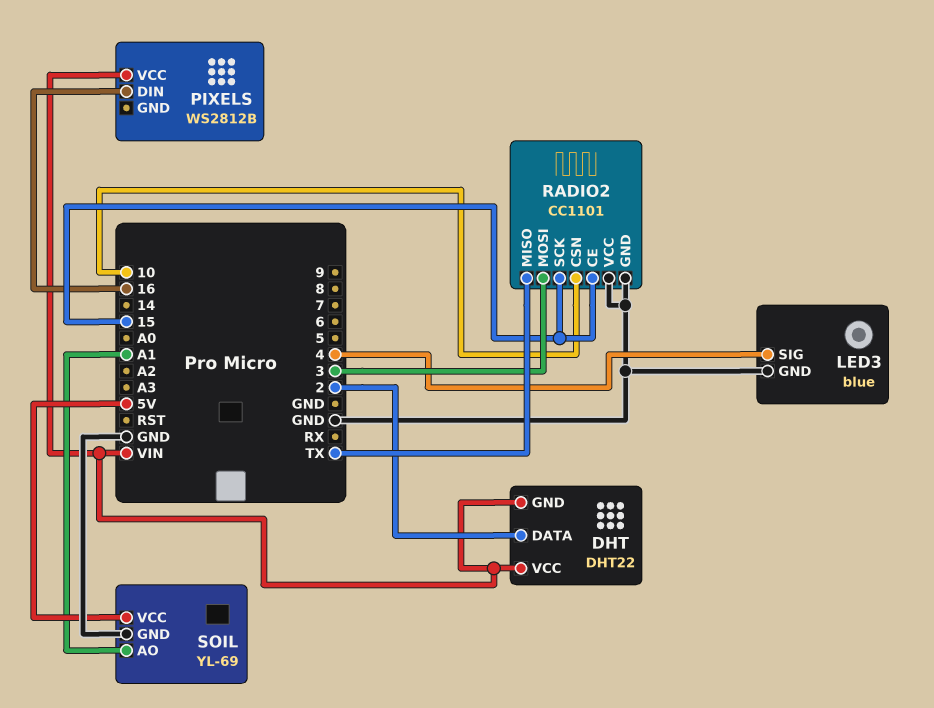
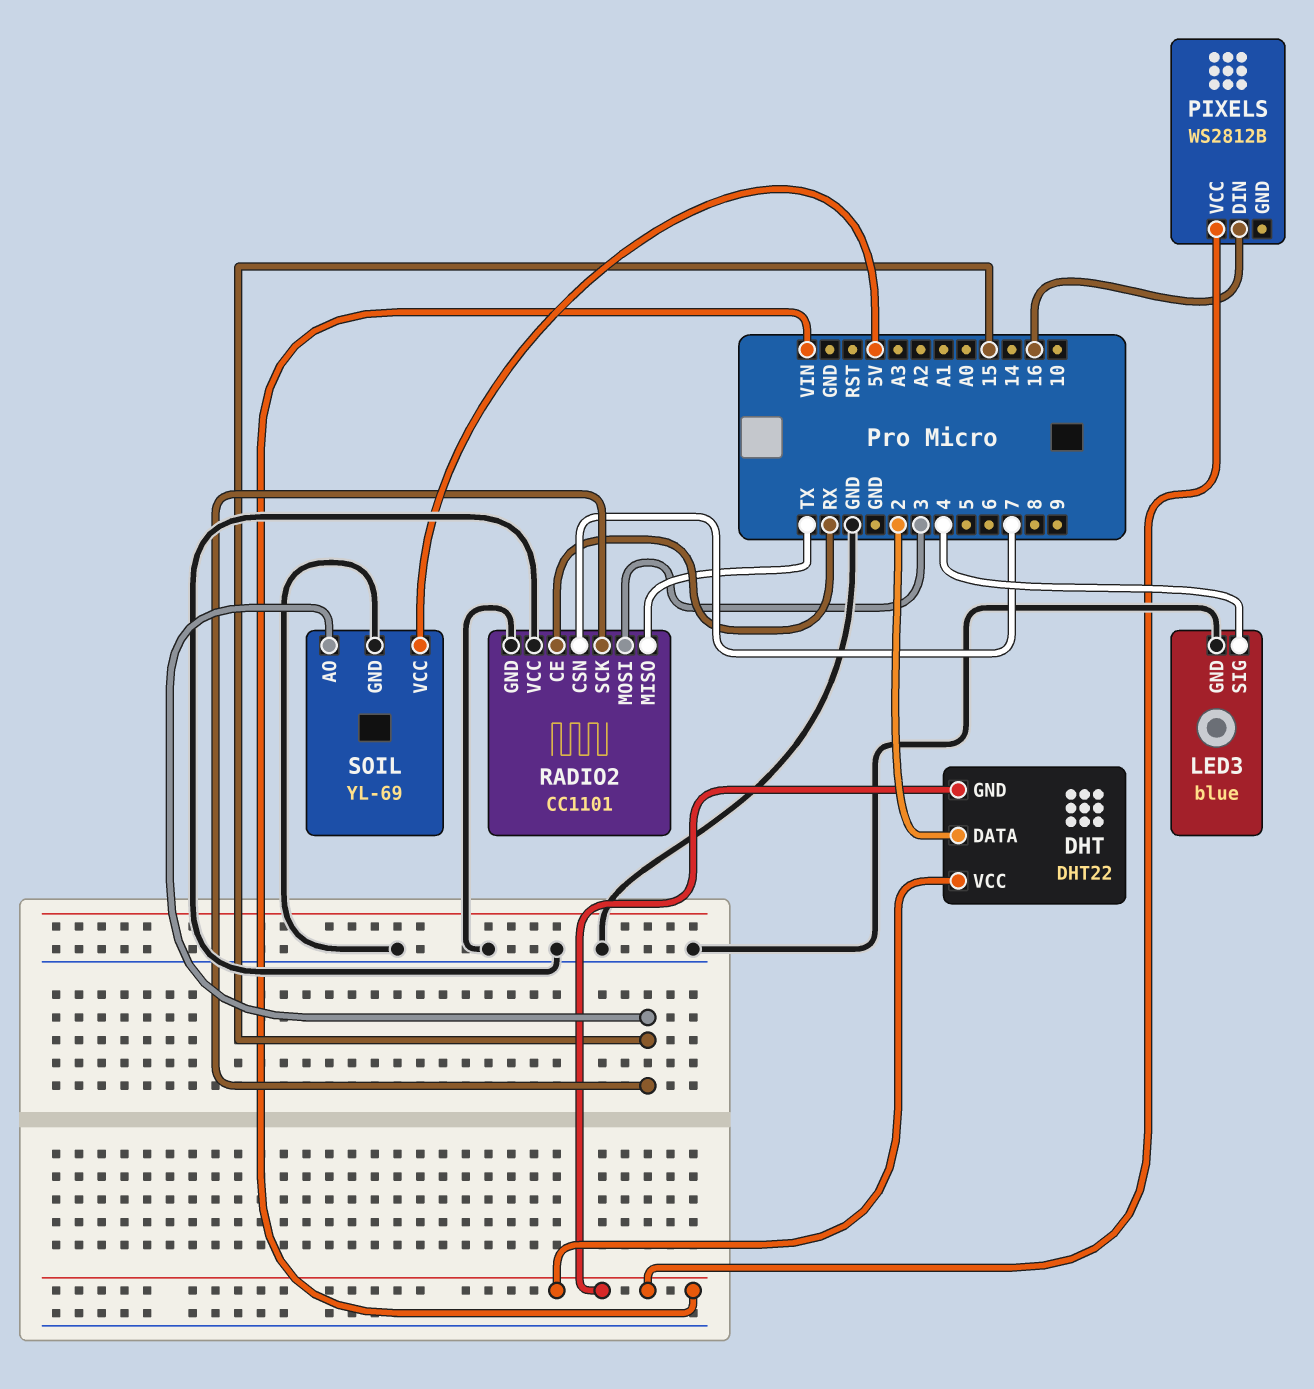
RADIO2 pin CE: 15 -> RX
RADIO2 pin CSN: 10 -> 7
SOIL pin AO: A1 -> 15

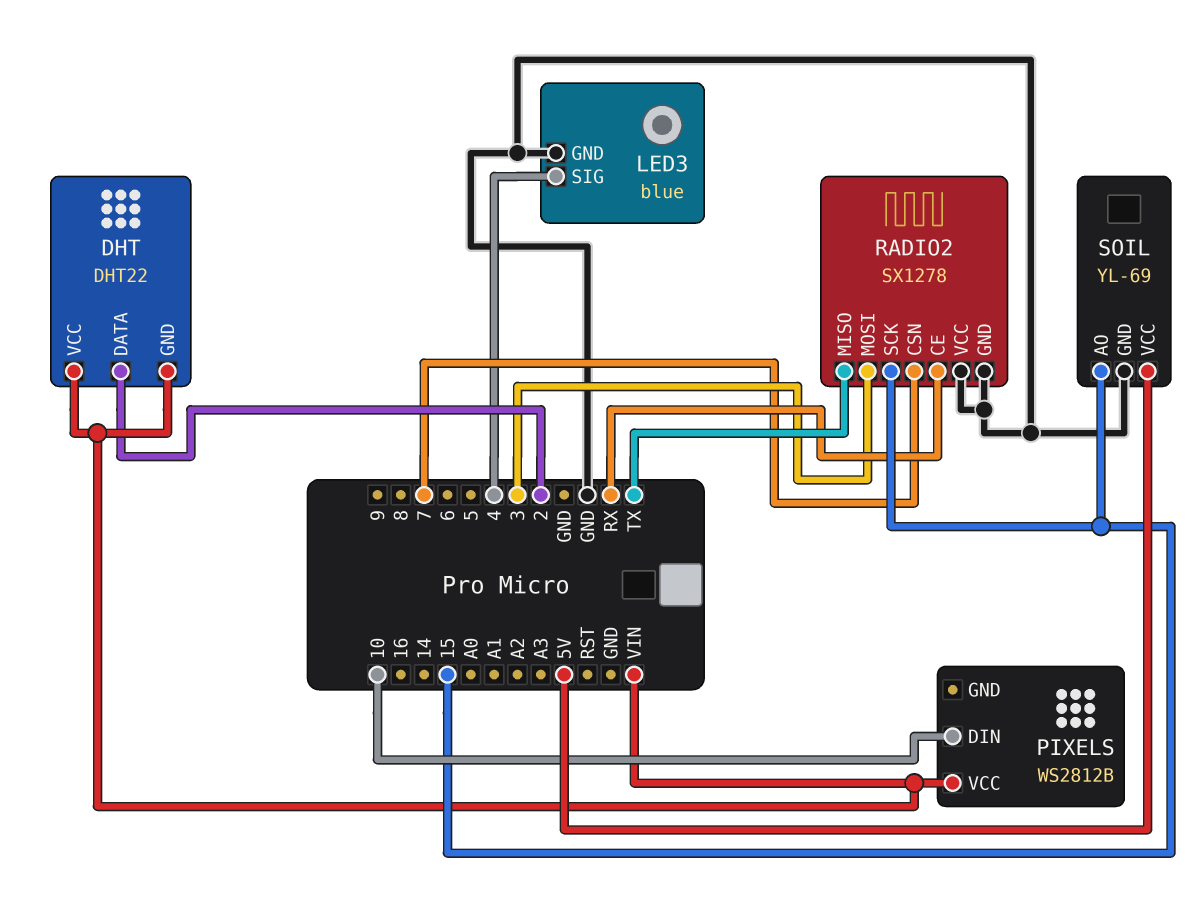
PIXELS pin DIN: 16 -> 10
RADIO2: CC1101 -> SX1278

